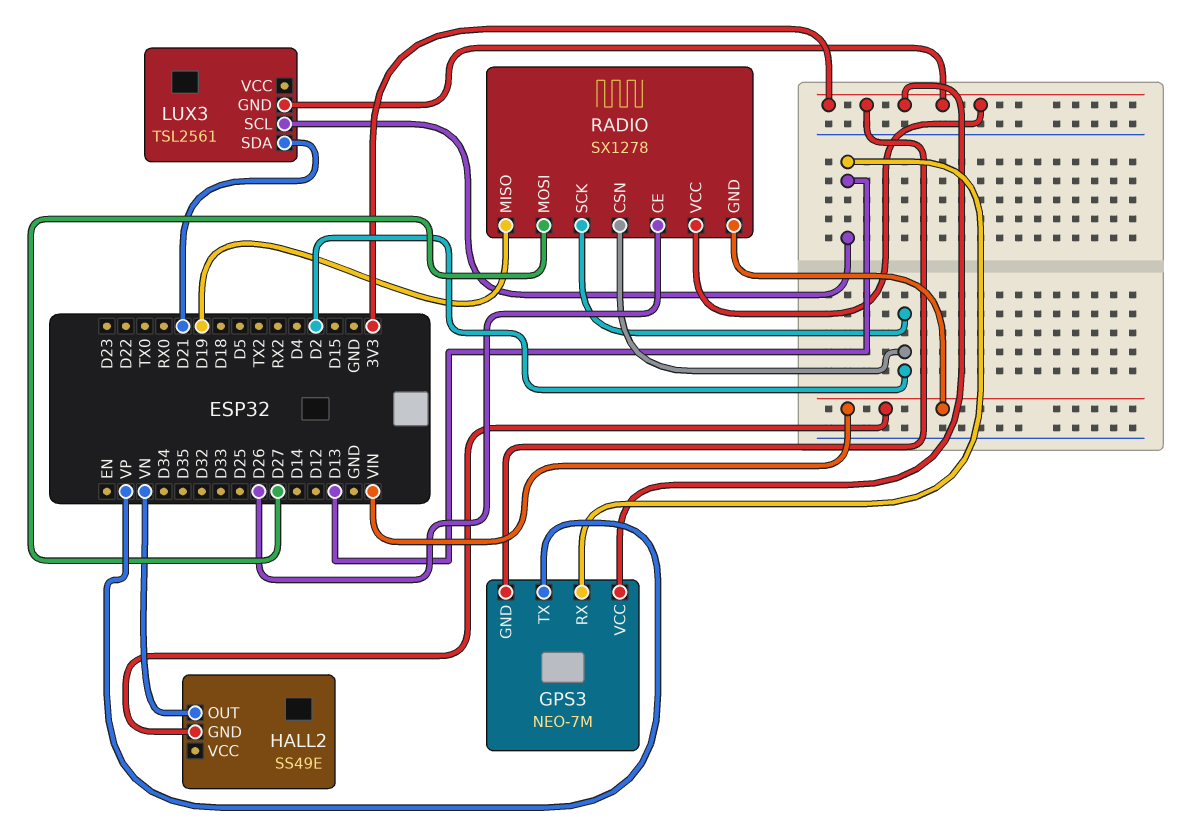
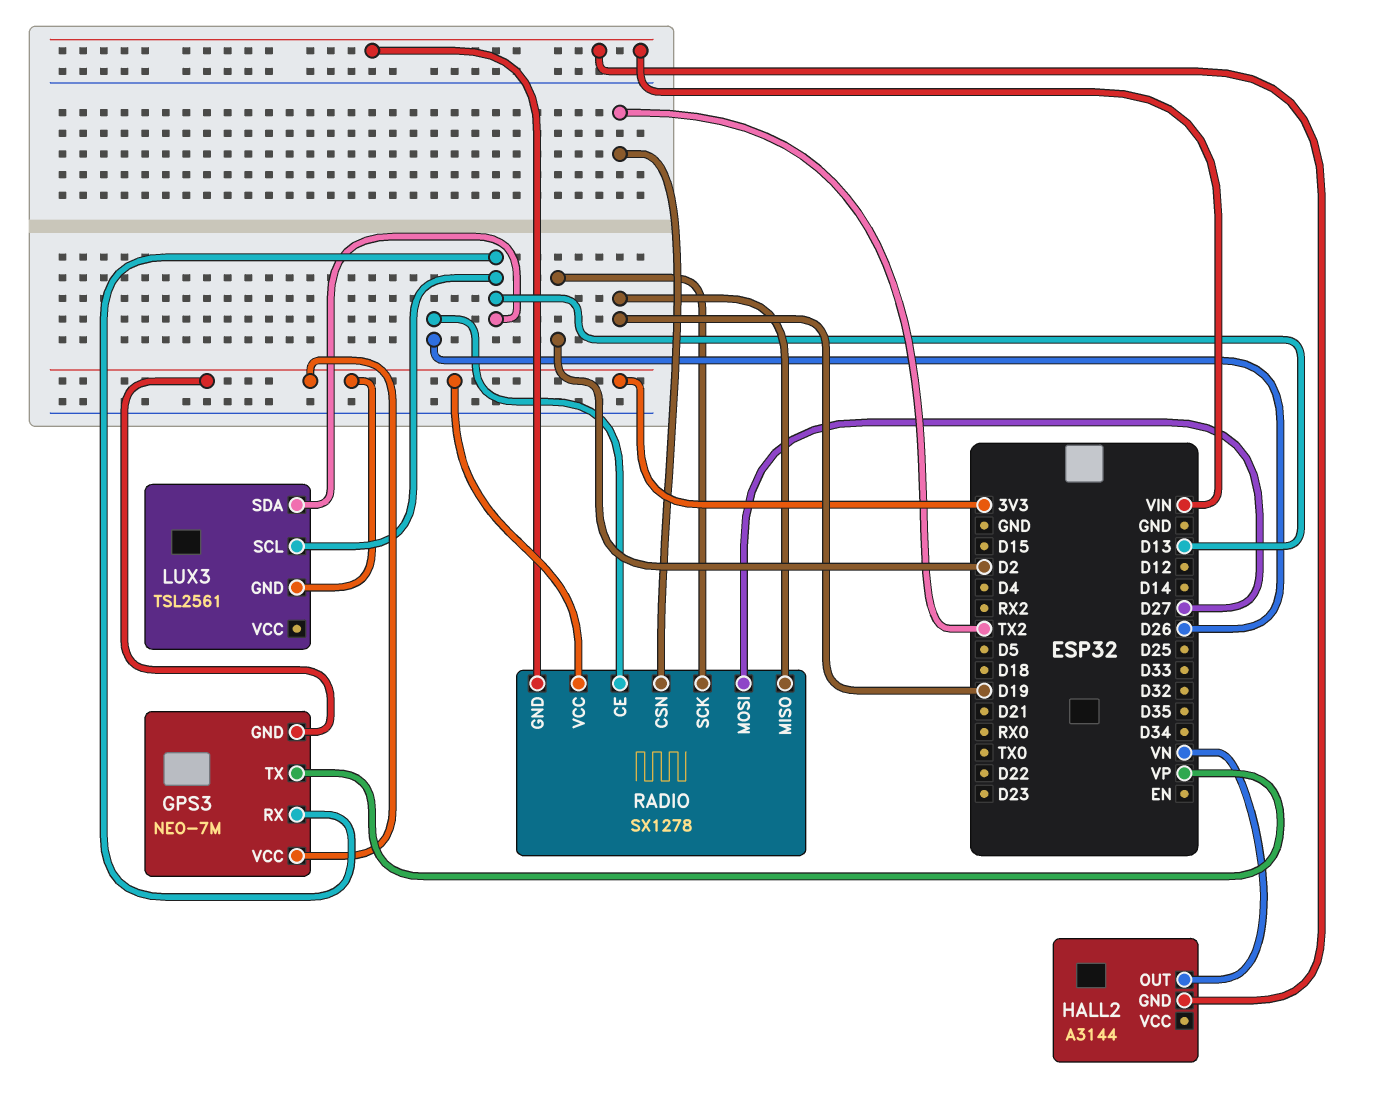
HALL2: SS49E -> A3144
LUX3 pin SDA: D21 -> D13
RADIO pin CSN: D2 -> TX2

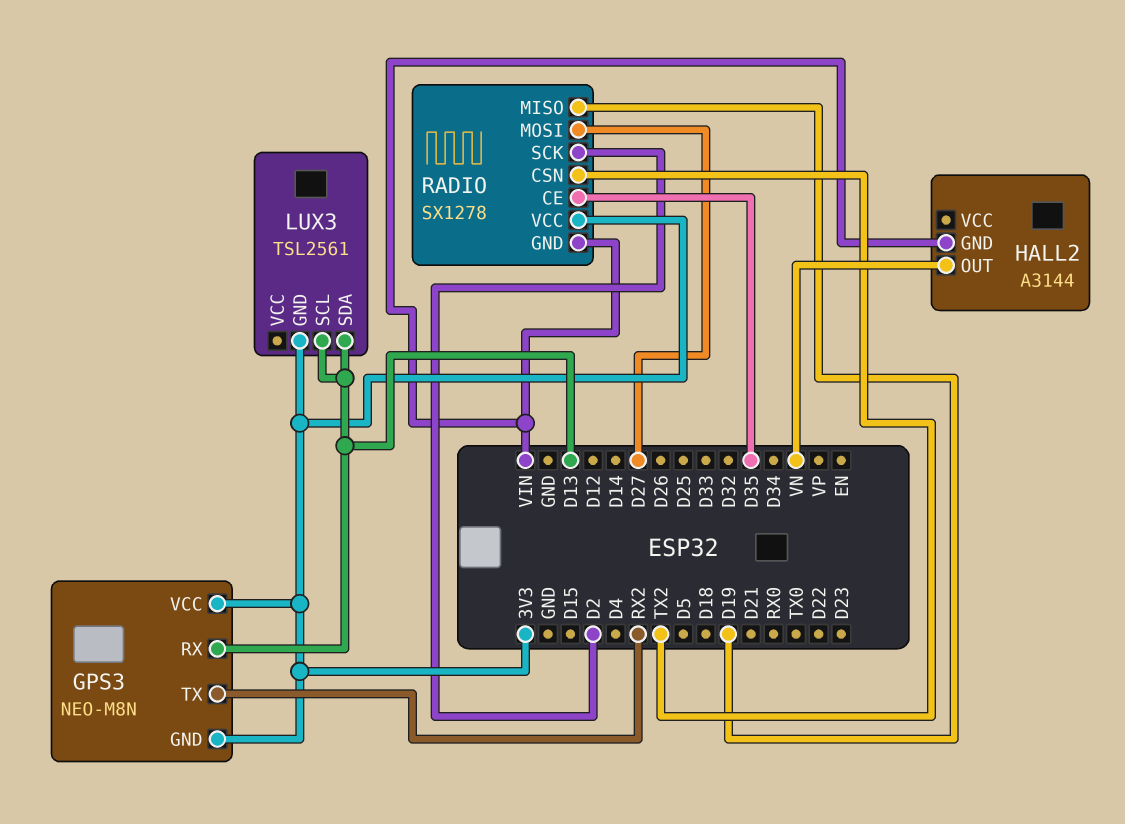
GPS3: NEO-7M -> NEO-M8N
GPS3 pin TX: VP -> RX2
RADIO pin CE: D26 -> D35

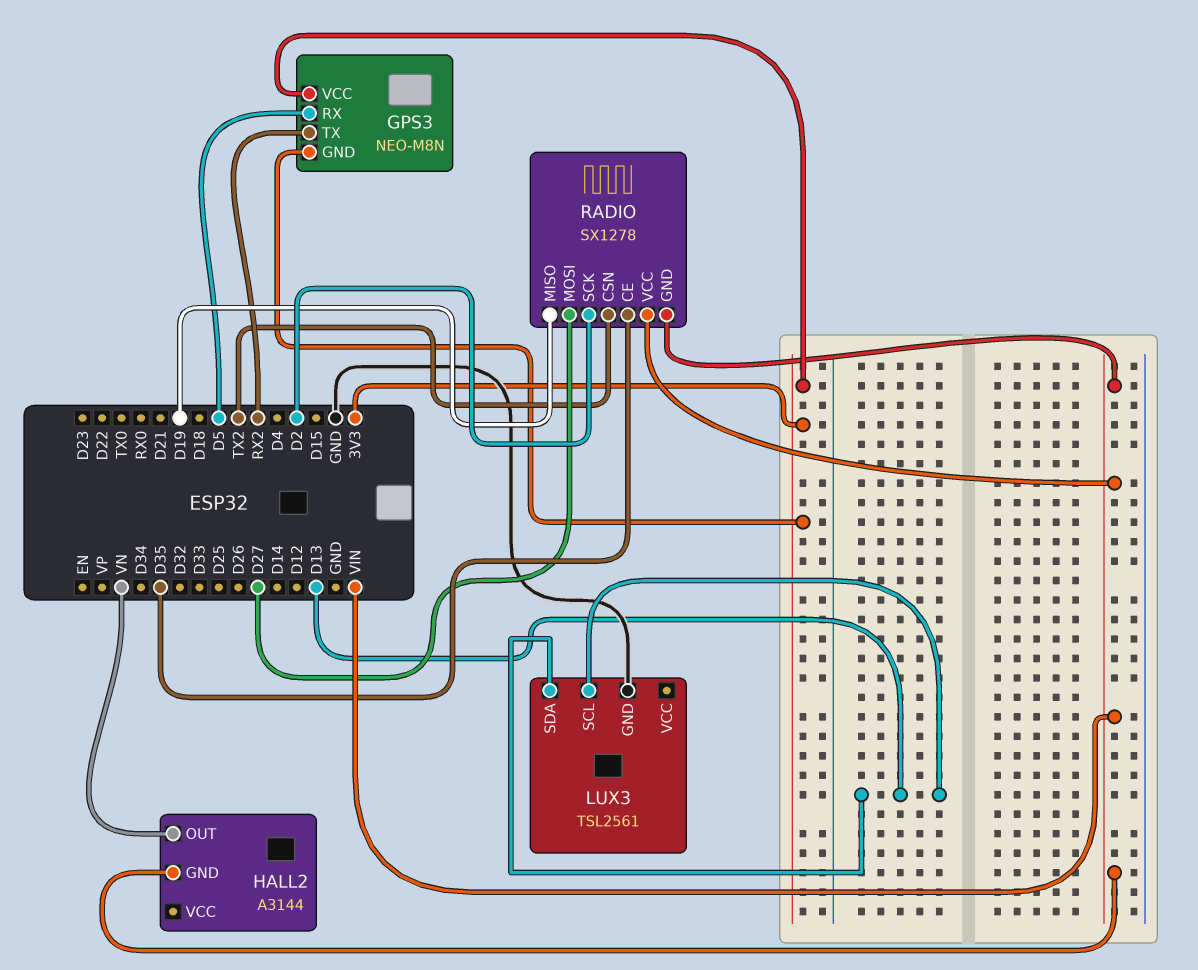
GPS3 pin RX: D13 -> D5
LUX3 pin GND: 3V3 -> GND
RADIO pin VCC: 3V3 -> VIN

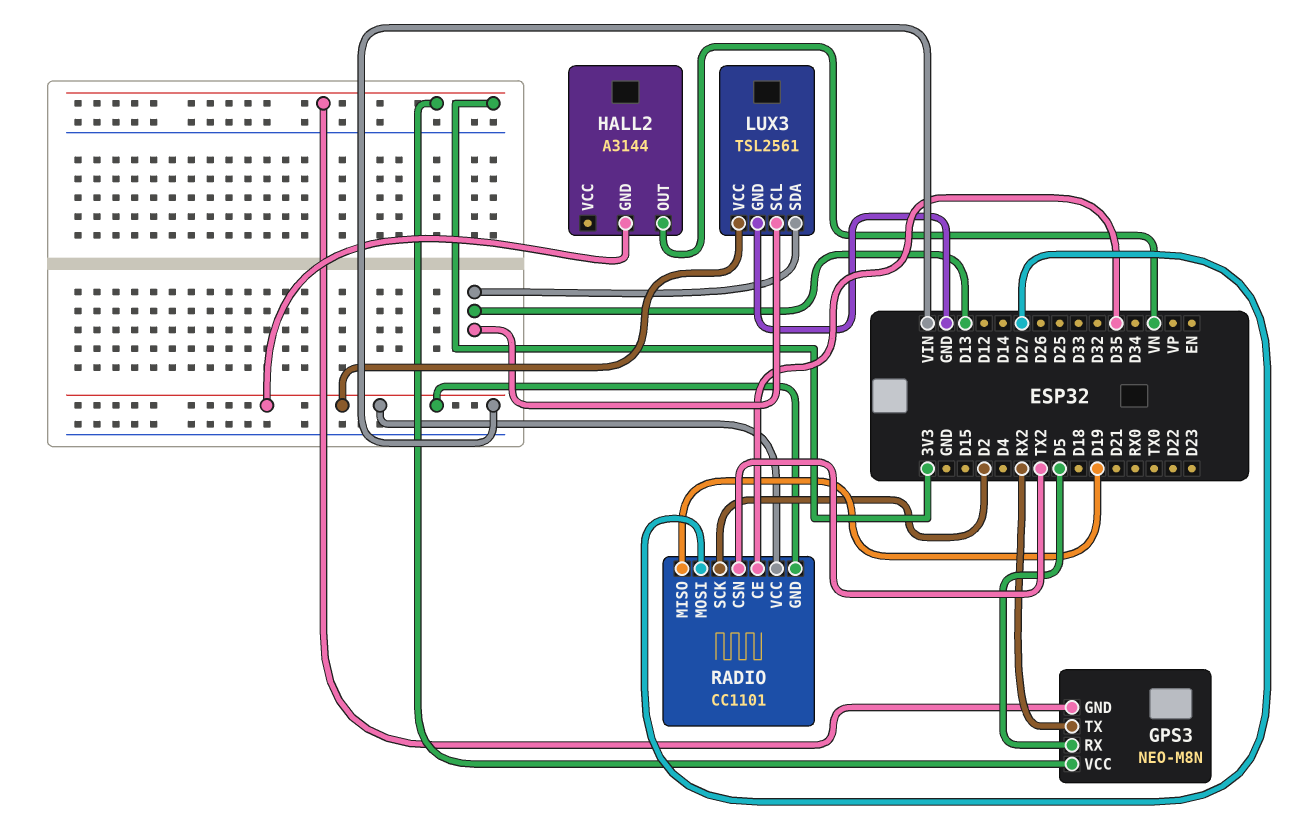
LUX3 pin VCC: none -> VIN
RADIO: SX1278 -> CC1101

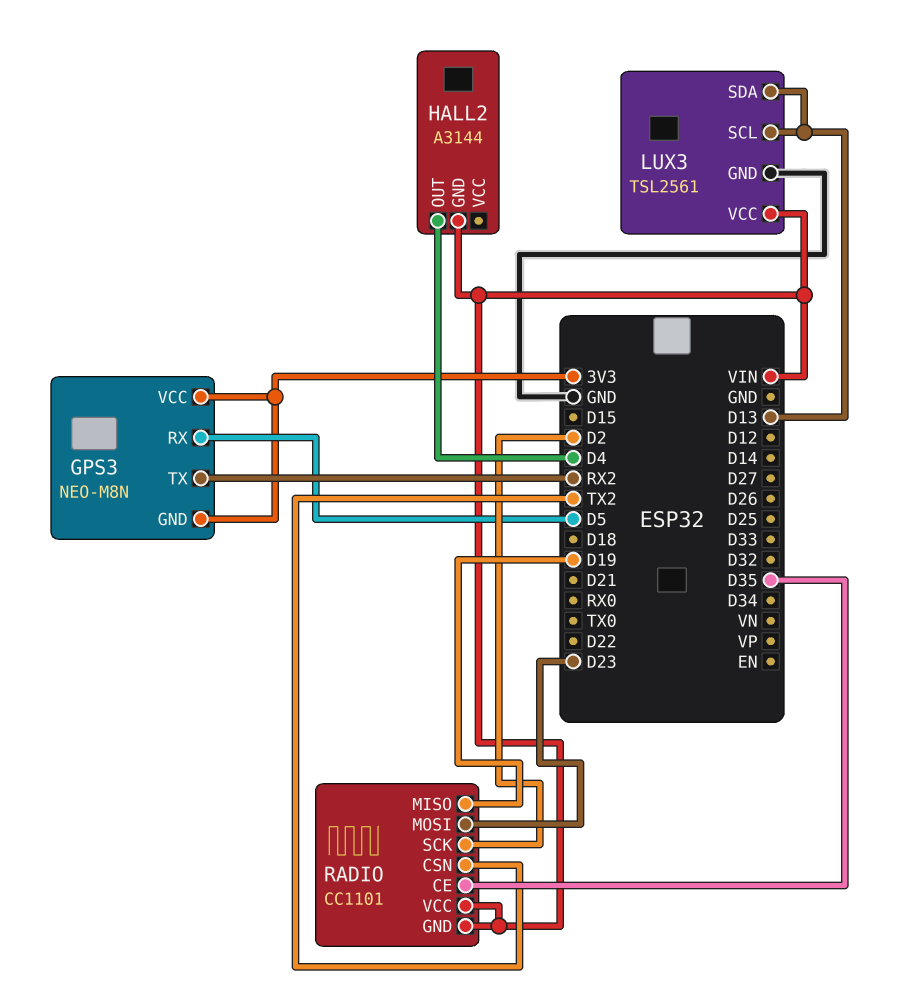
HALL2 pin OUT: VN -> D4
RADIO pin MOSI: D27 -> D23

